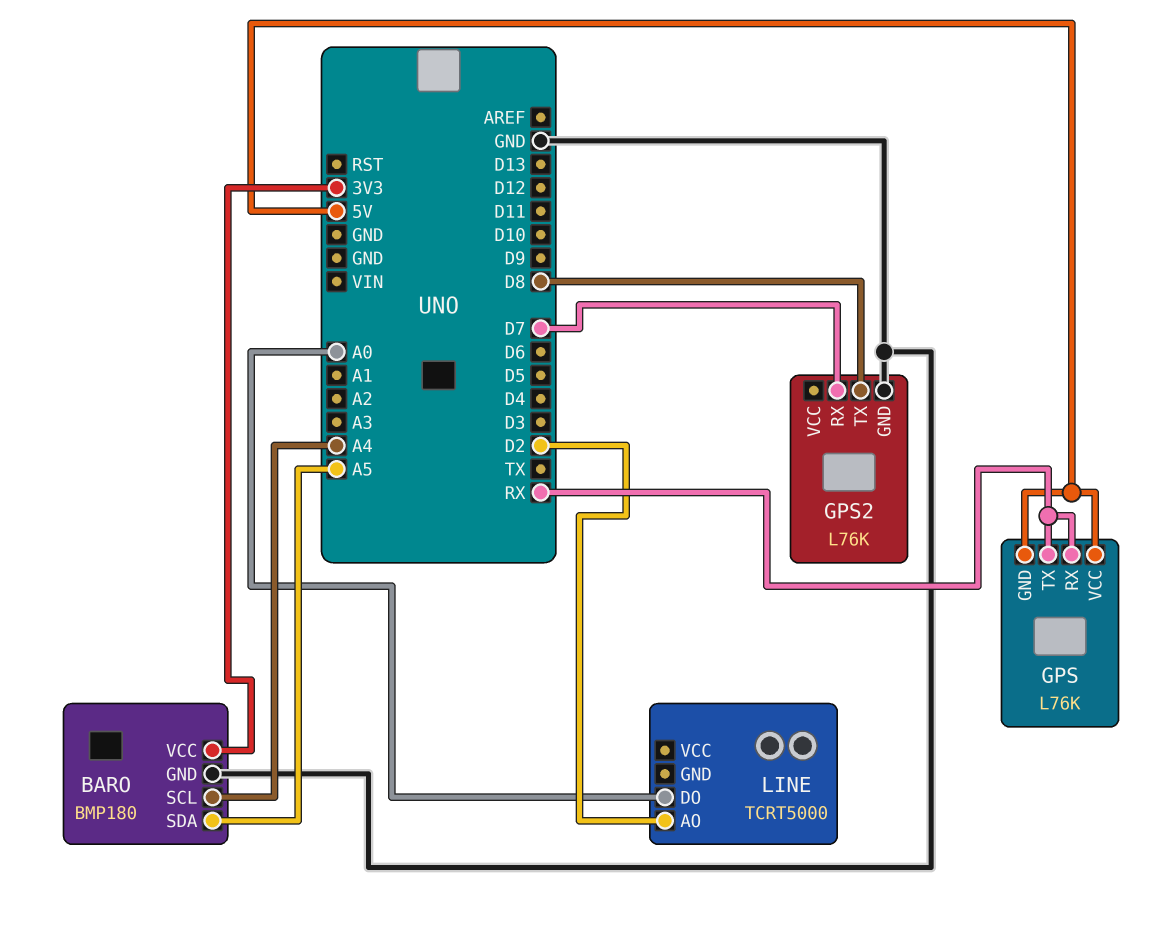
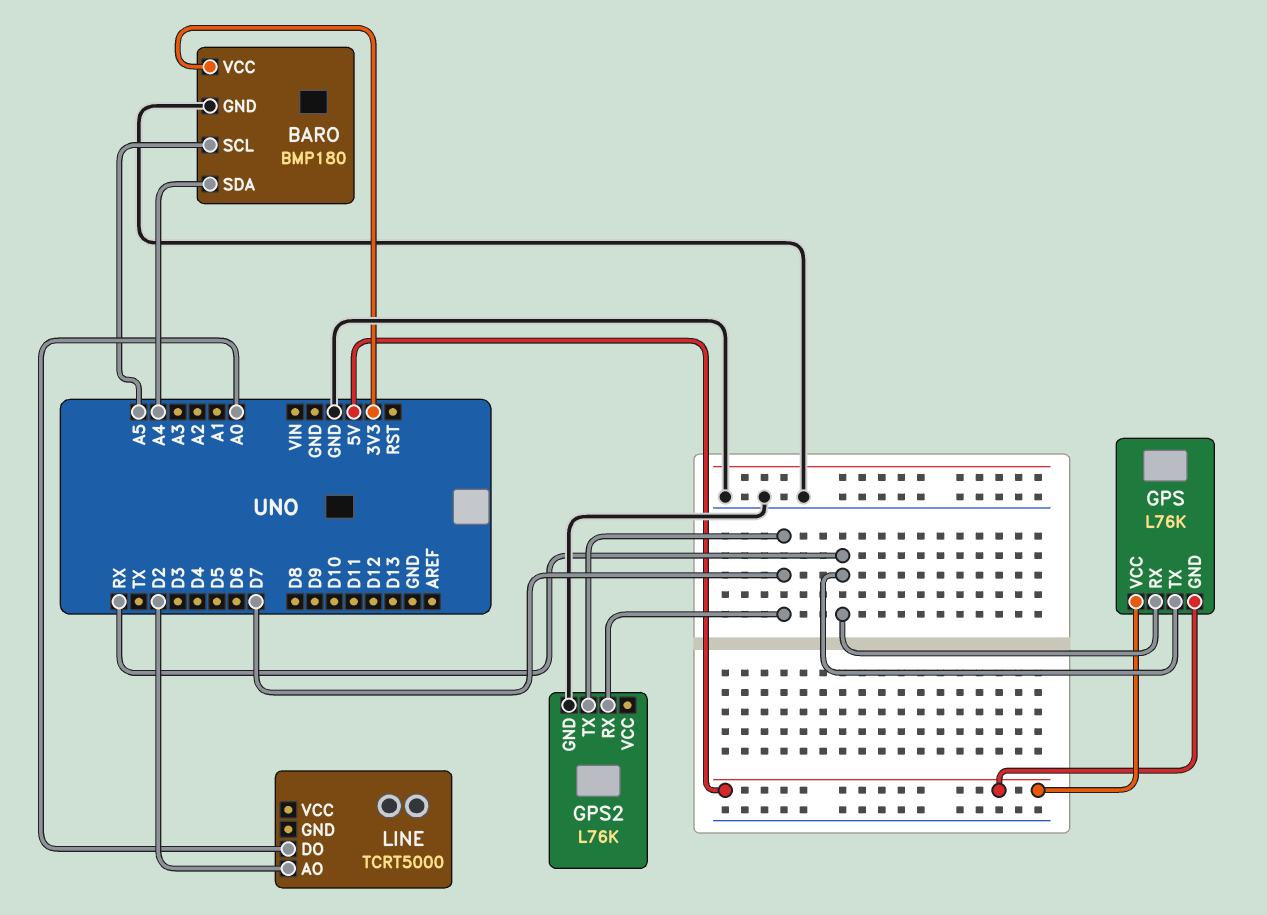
BARO pin SCL: A4 -> A5
BARO pin SDA: A5 -> A4
GPS2 pin TX: D8 -> D7

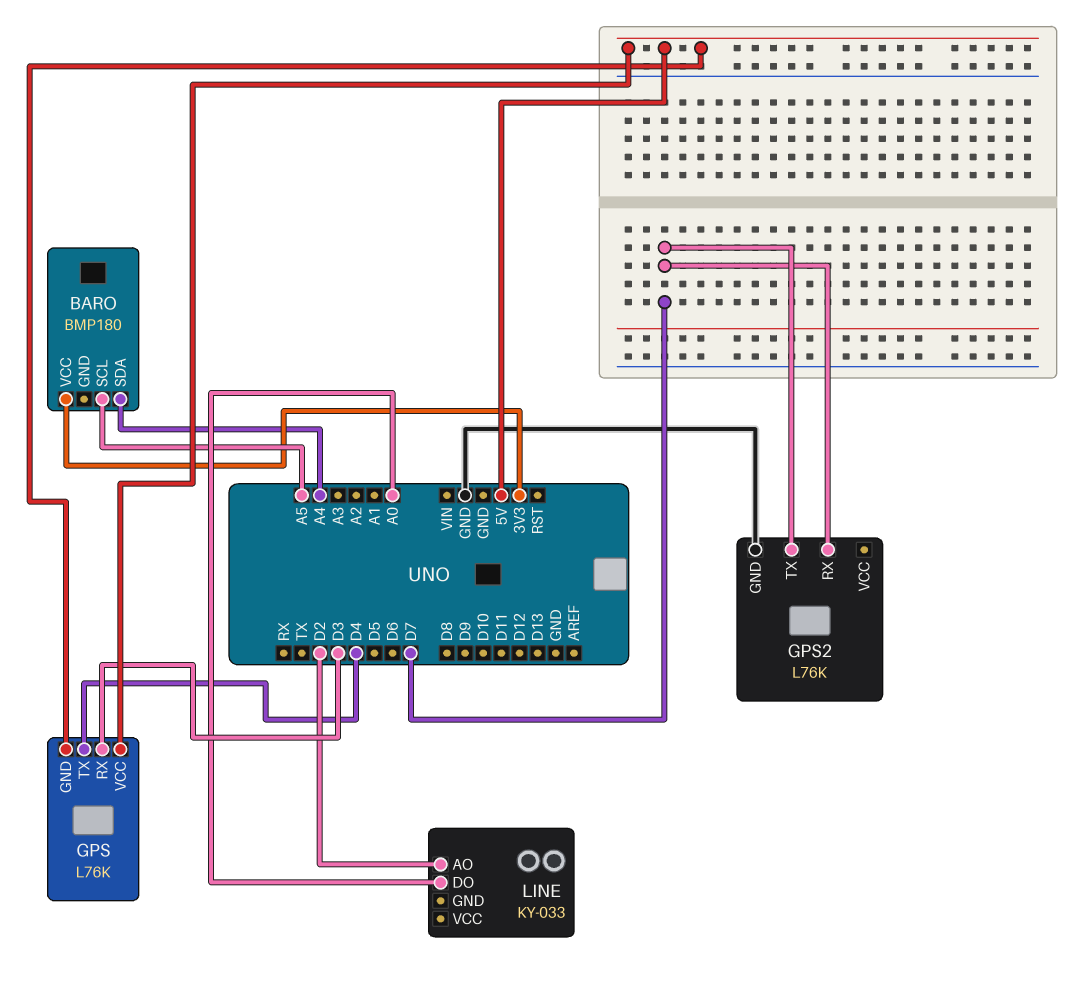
BARO pin GND: GND -> none
GPS pin RX: RX -> D3
GPS pin TX: RX -> D4
LINE: TCRT5000 -> KY-033

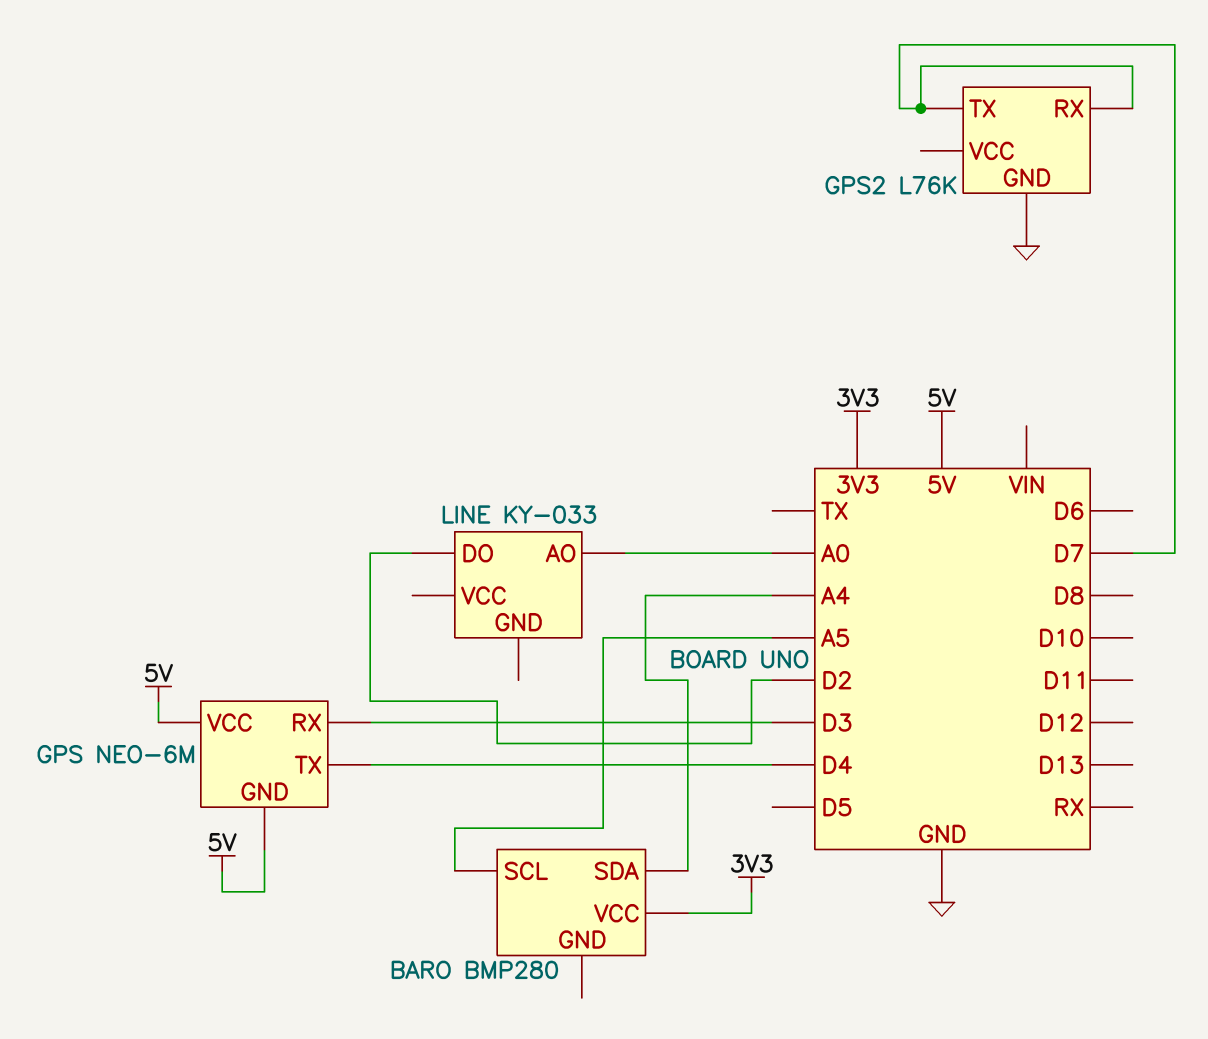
BARO: BMP180 -> BMP280
GPS: L76K -> NEO-6M
LINE pin AO: D2 -> A0
LINE pin DO: A0 -> D2

